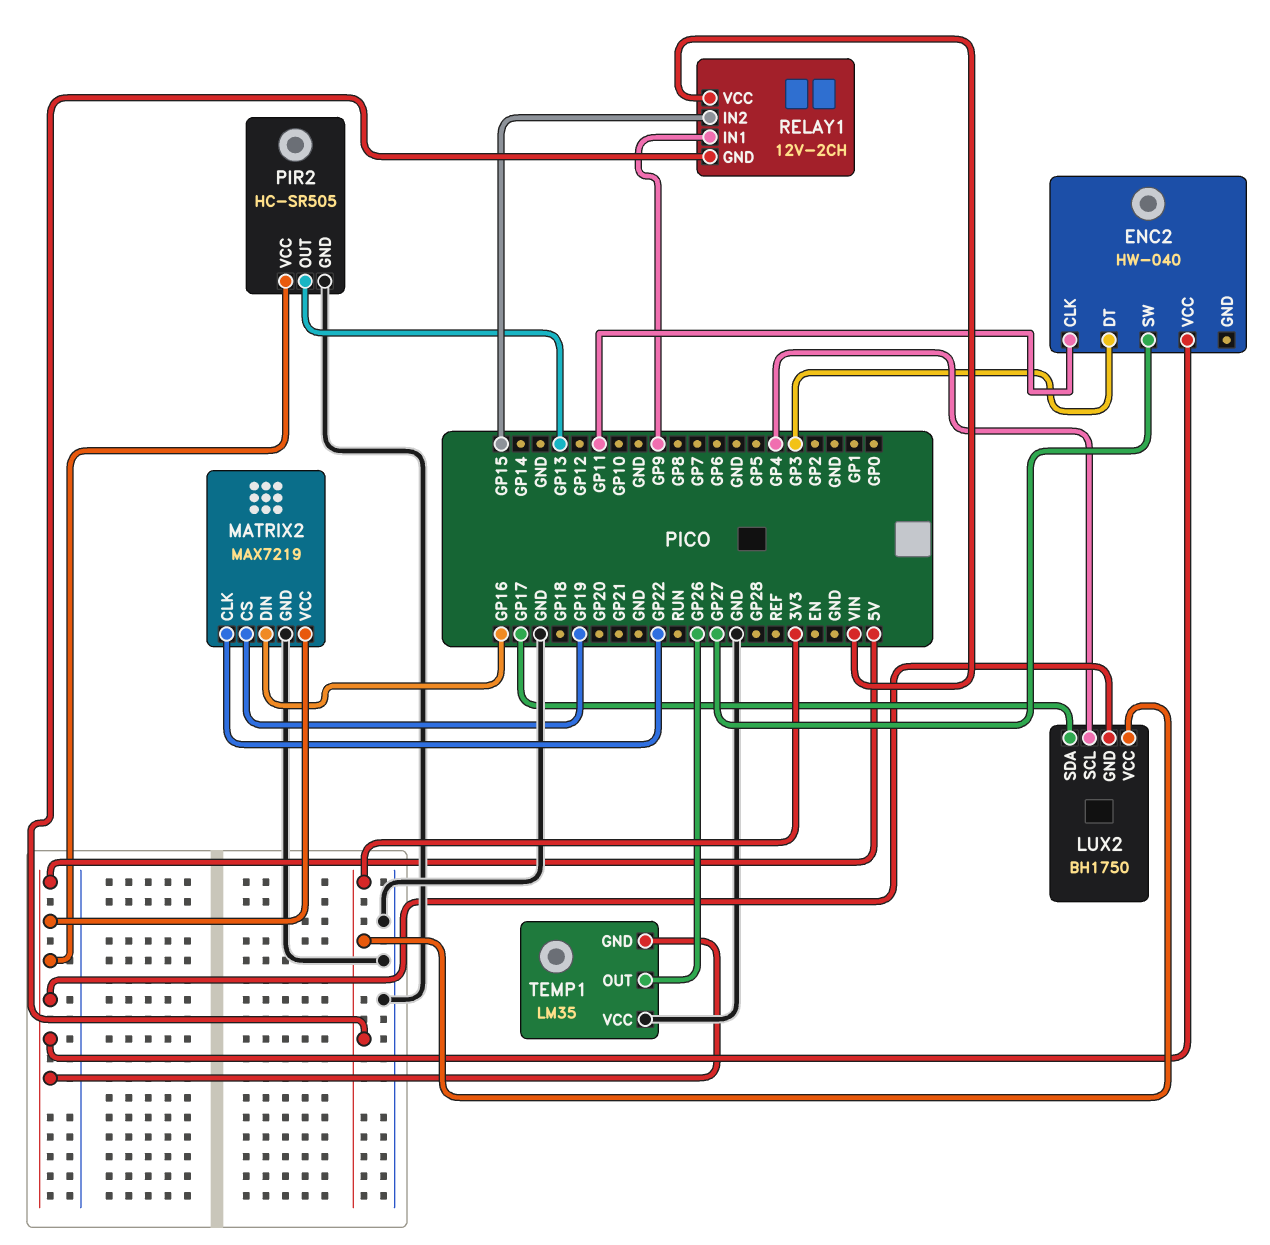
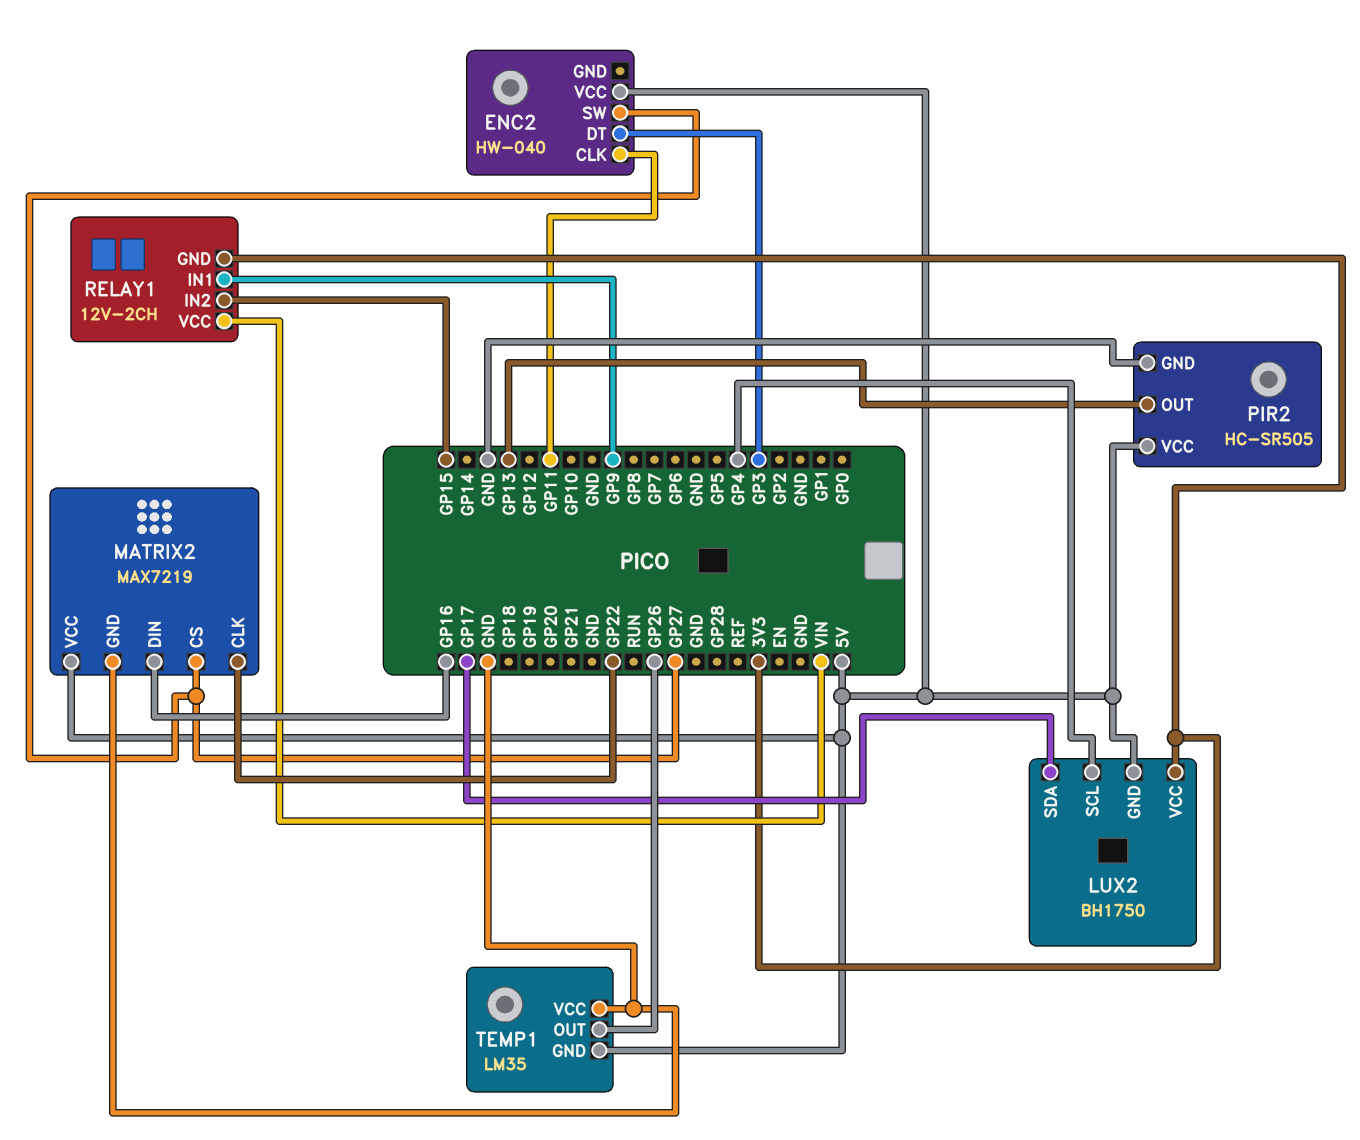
MATRIX2 pin CS: GP19 -> GP27

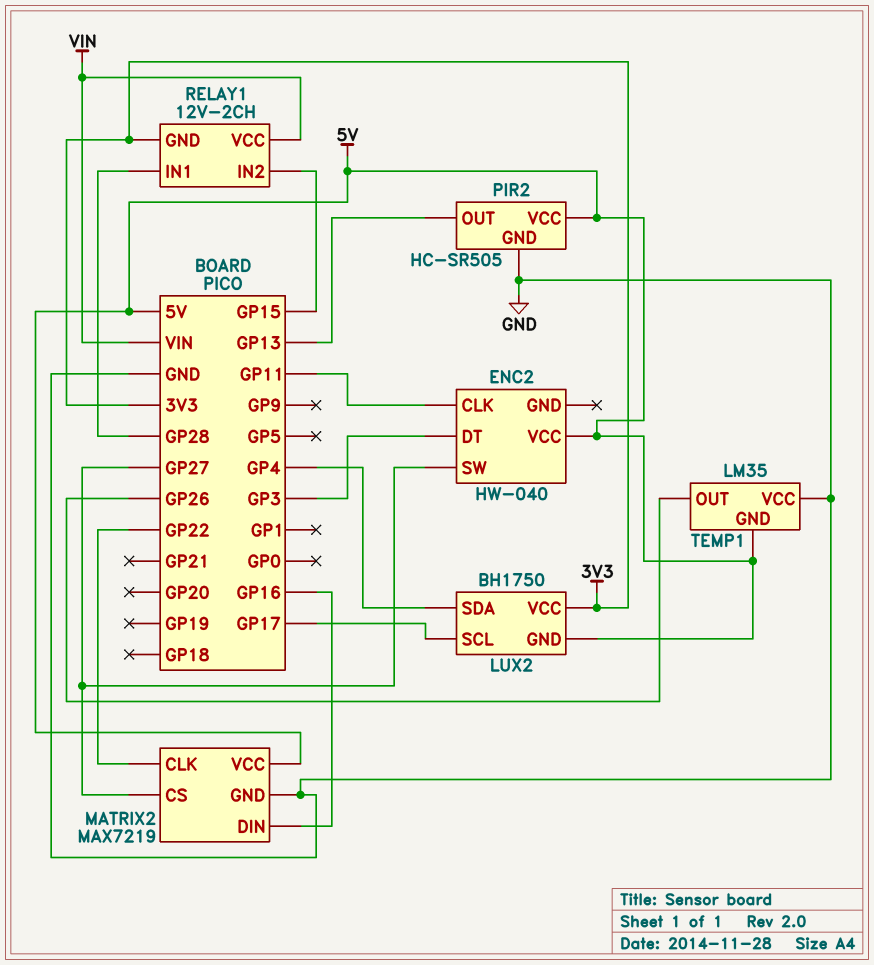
LUX2 pin SCL: GP4 -> GP17
LUX2 pin SDA: GP17 -> GP4
RELAY1 pin IN1: GP9 -> GP28

